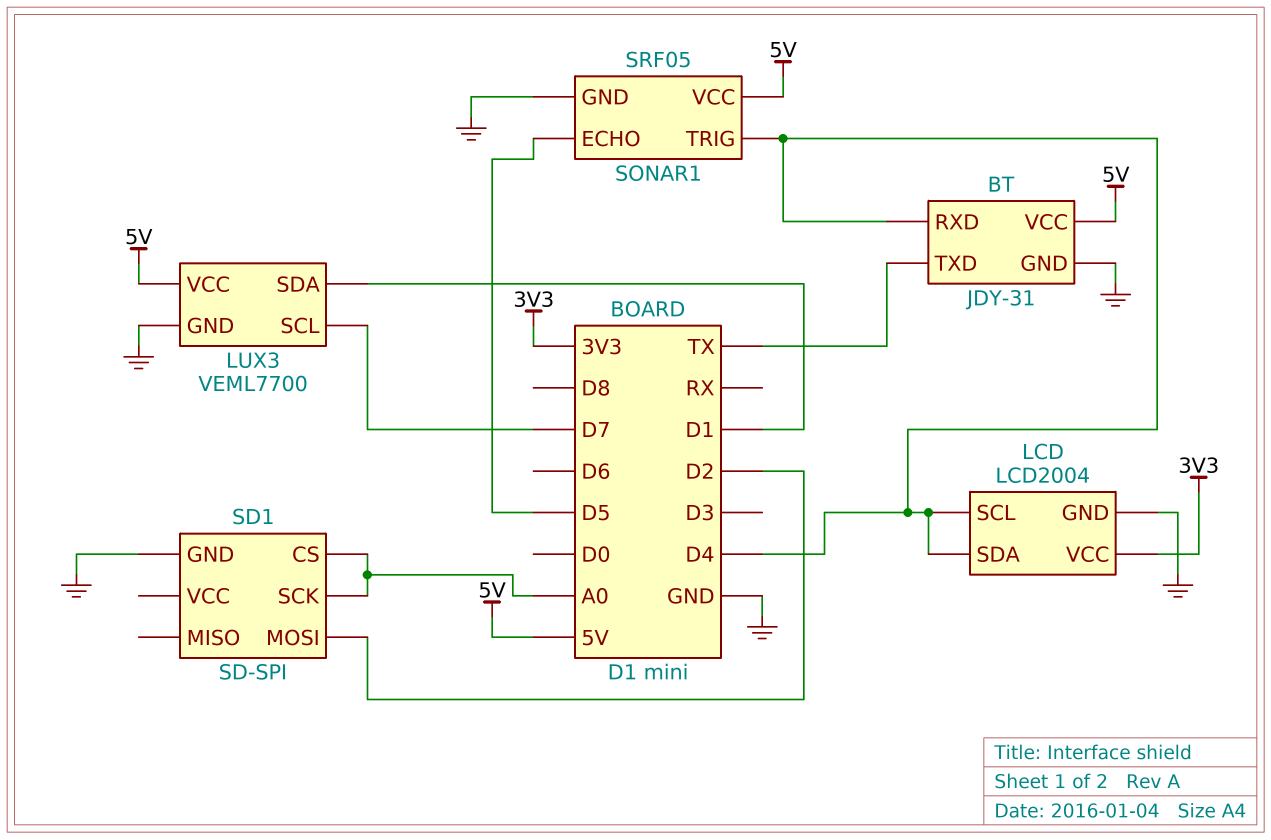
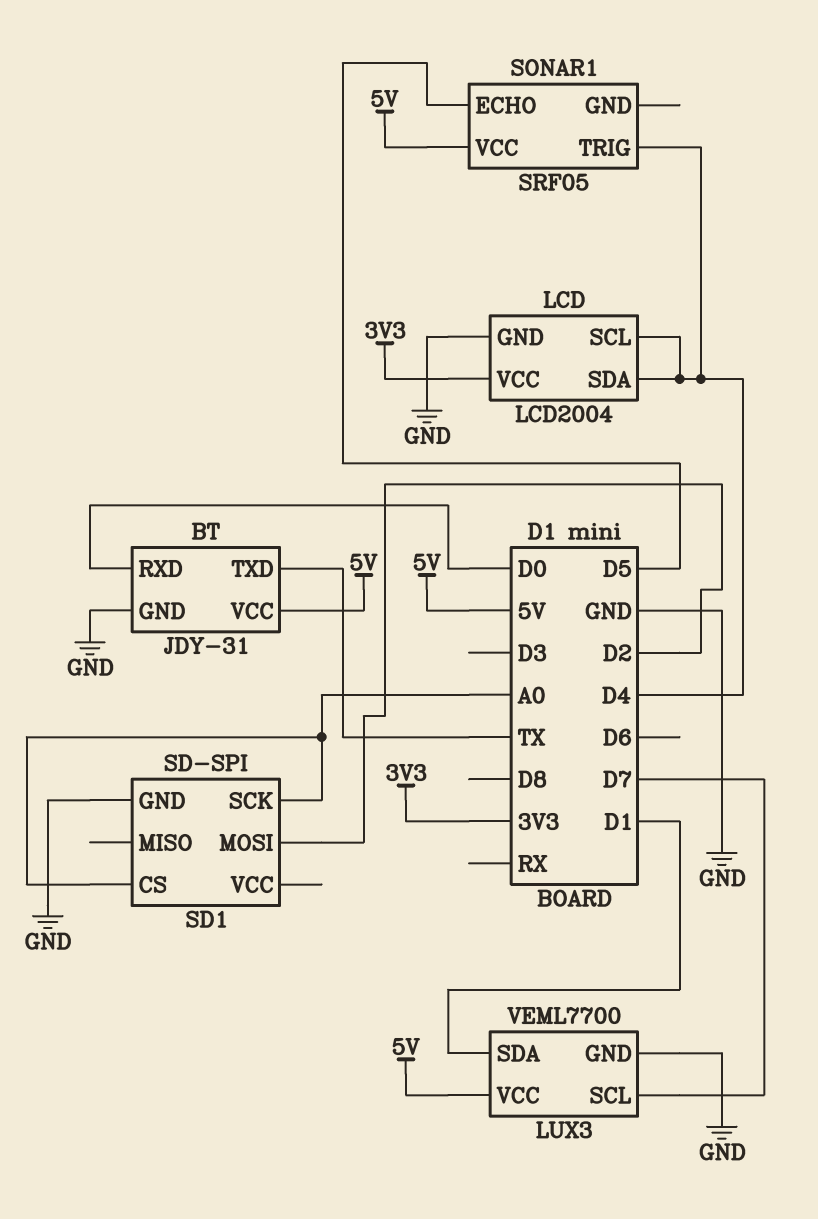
BT pin RXD: D4 -> D0
SONAR1 pin GND: GND -> none

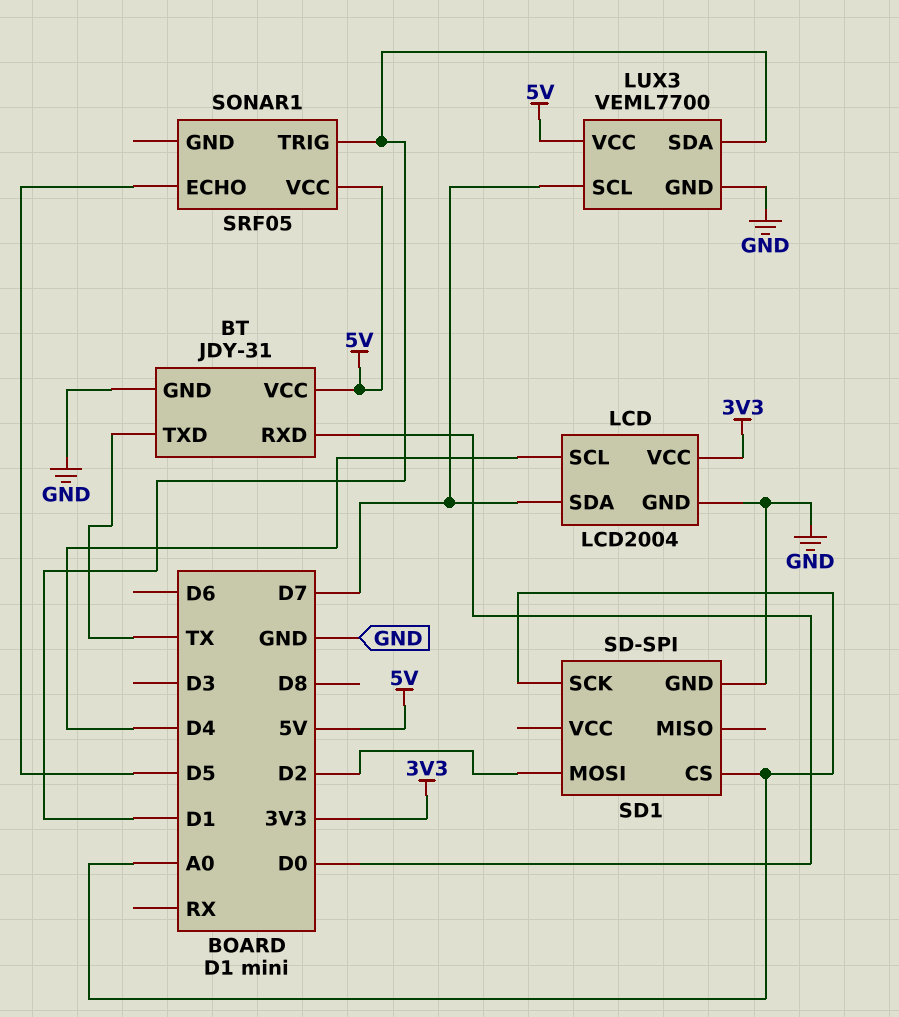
LCD pin SDA: D4 -> D7
SONAR1 pin TRIG: D4 -> D1

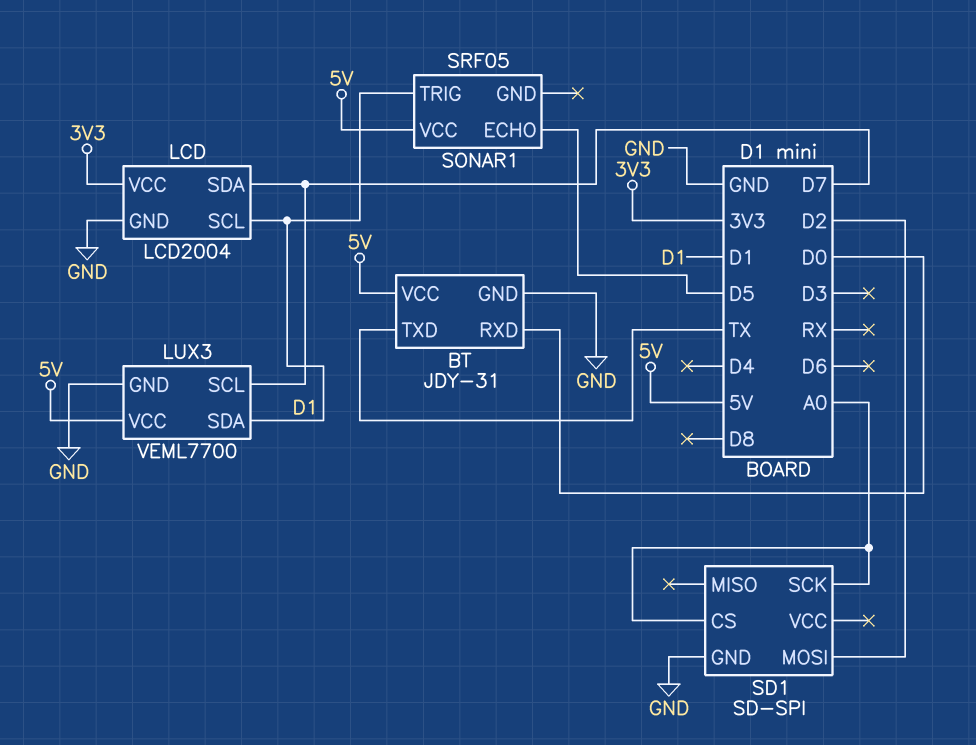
LCD pin SCL: D4 -> D1

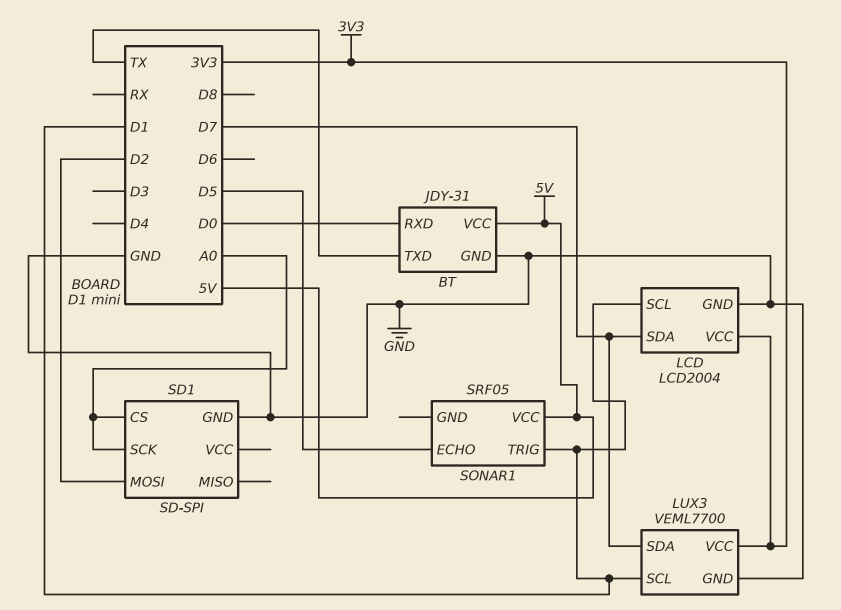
LUX3 pin SCL: D7 -> D1
LUX3 pin SDA: D1 -> D7
LUX3 pin VCC: 5V -> 3V3

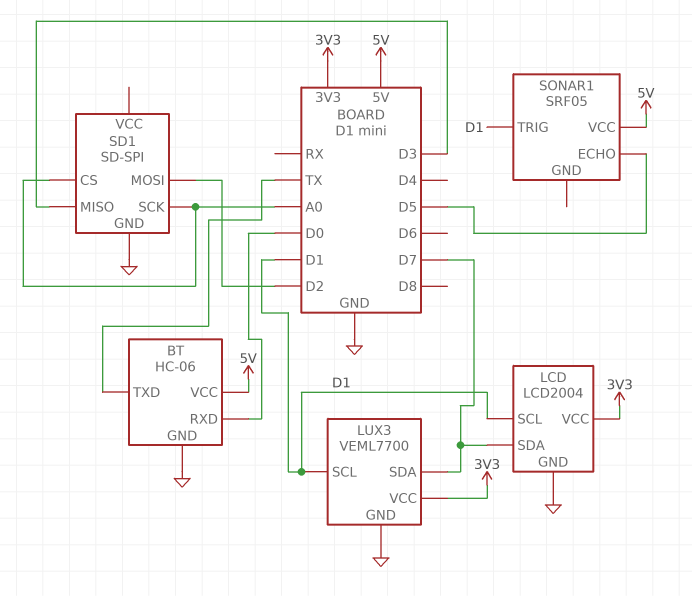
BT: JDY-31 -> HC-06
SD1 pin MISO: none -> D3

